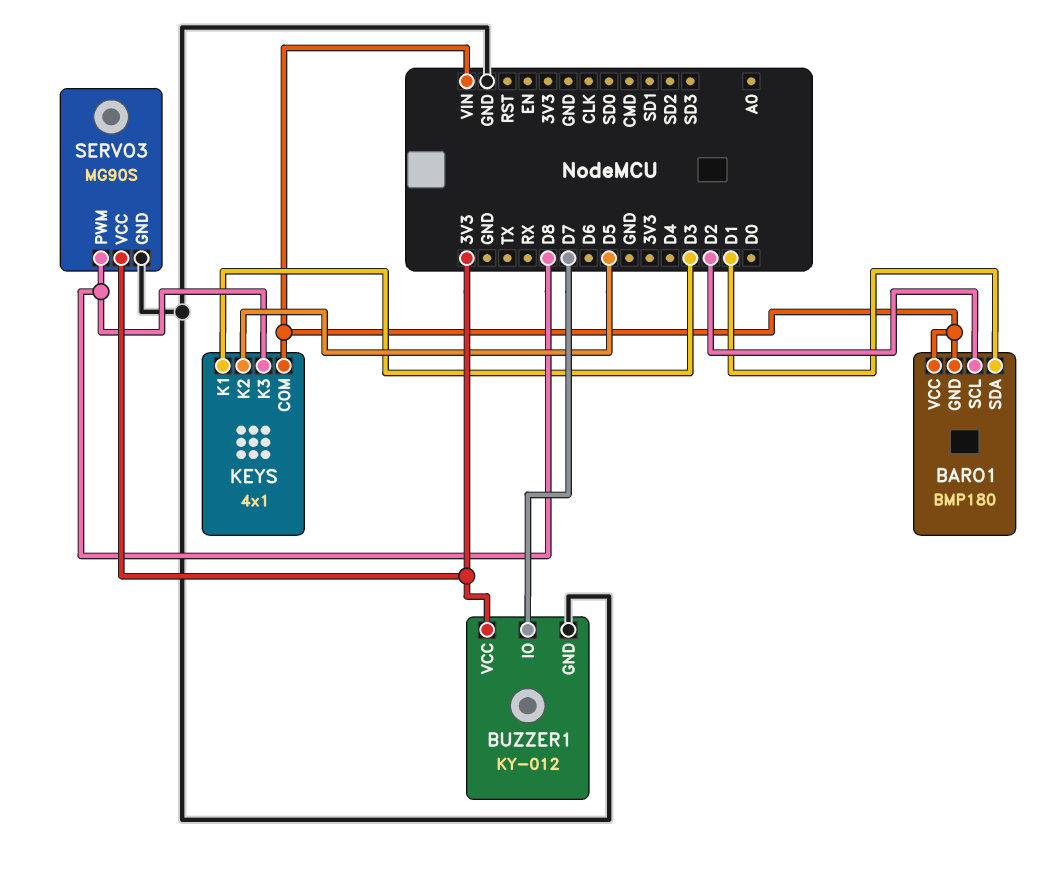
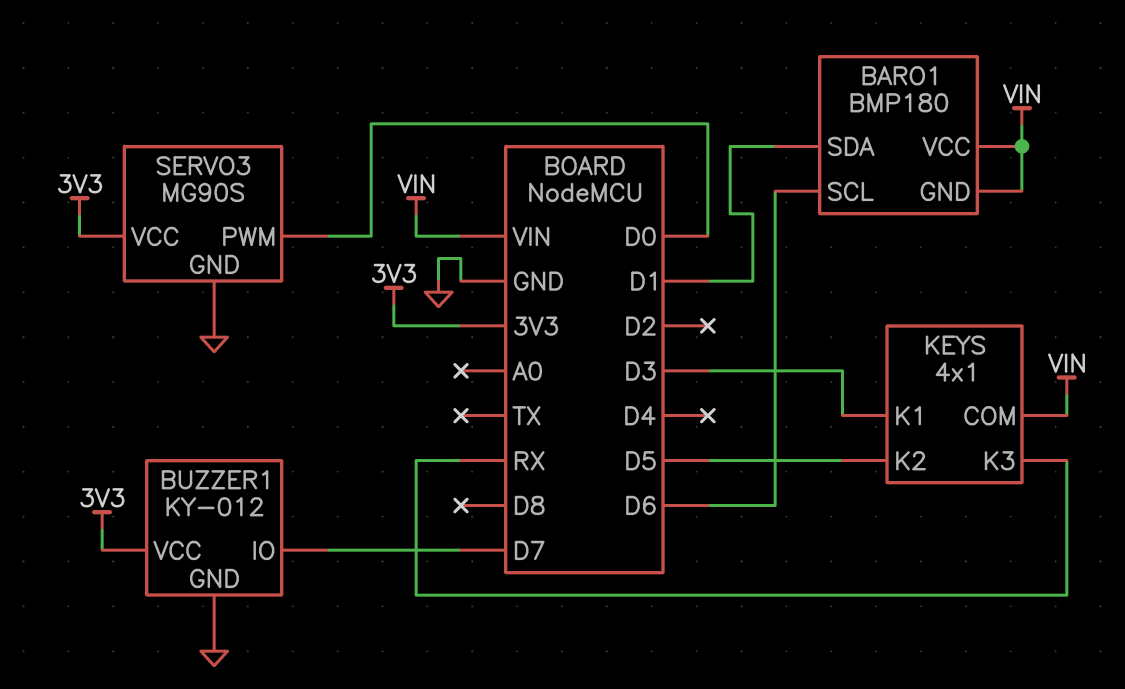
BARO1 pin SCL: D2 -> D6
KEYS pin K3: D8 -> RX
SERVO3 pin PWM: D8 -> D0

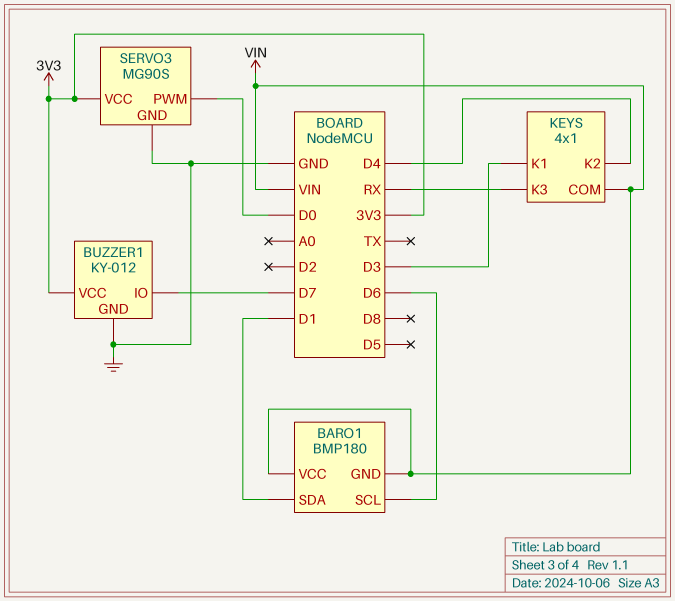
KEYS pin K2: D5 -> D4

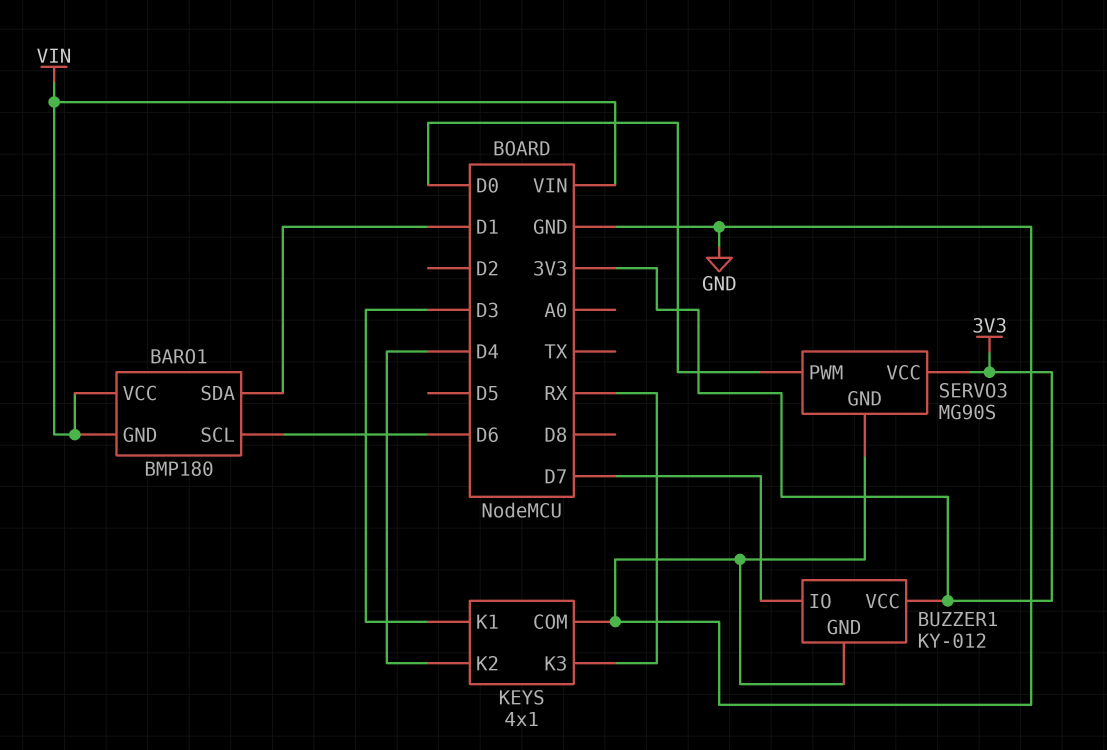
KEYS pin COM: VIN -> GND

